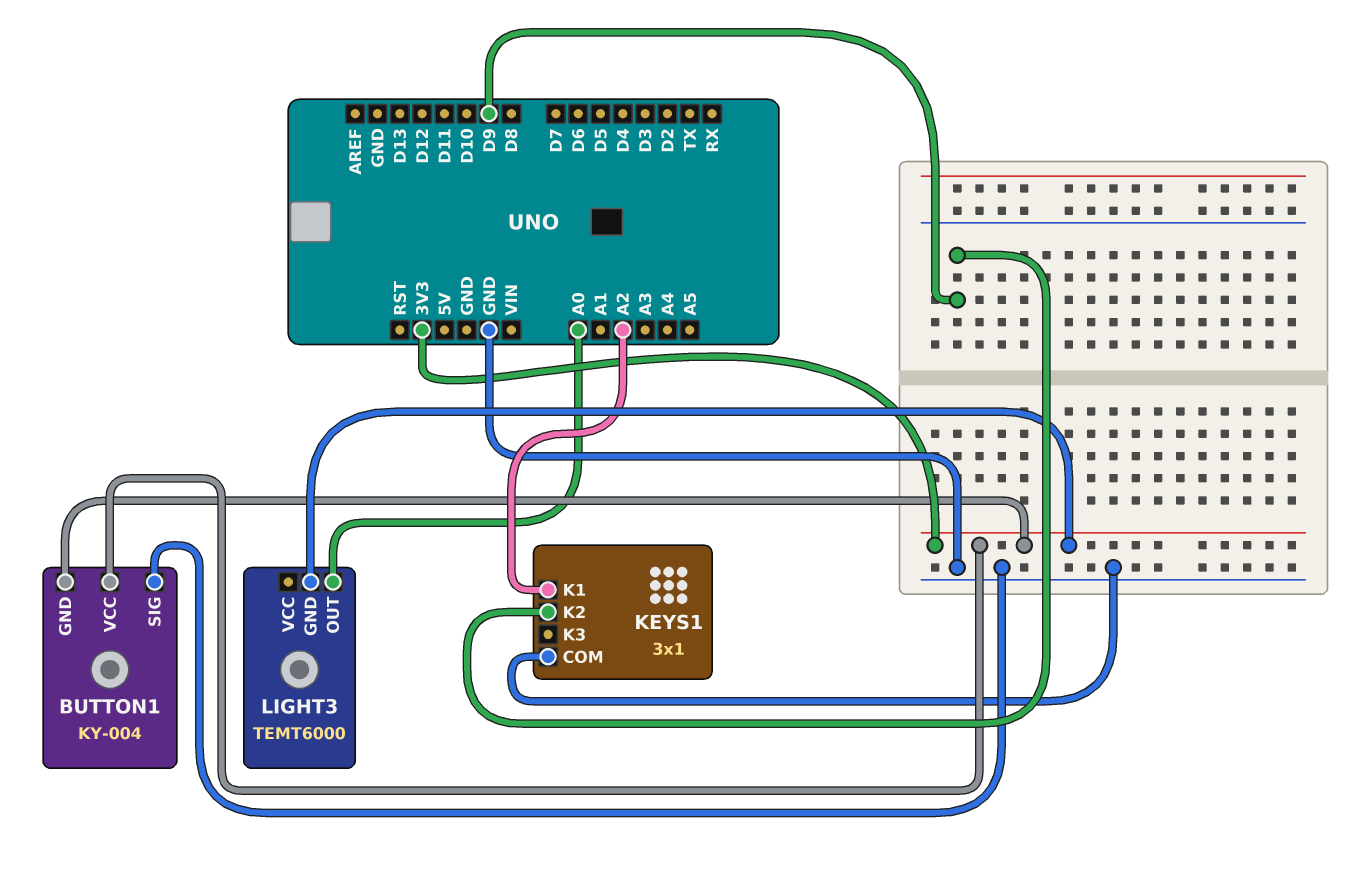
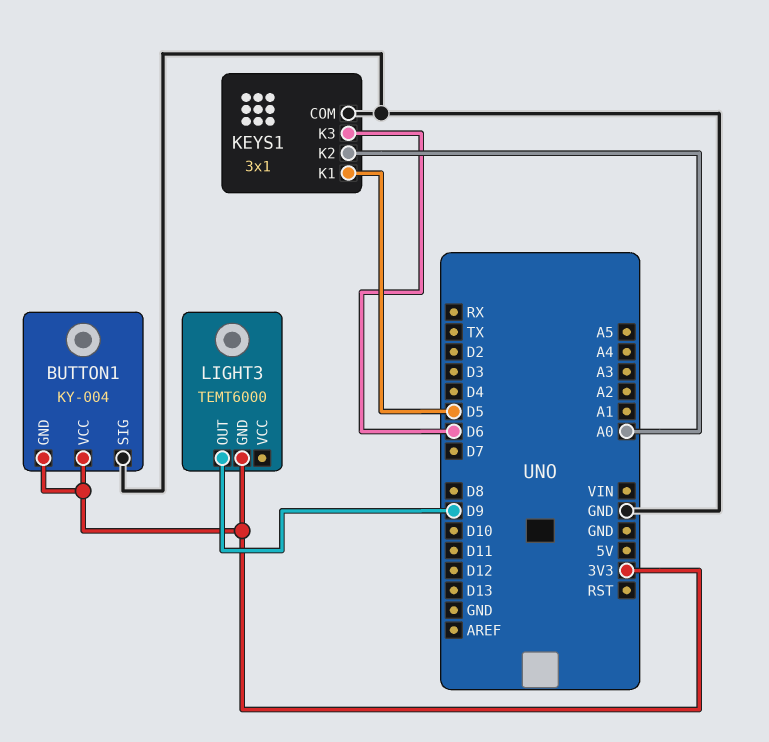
KEYS1 pin K1: A2 -> D5
KEYS1 pin K2: D9 -> A0
KEYS1 pin K3: none -> D6
LIGHT3 pin OUT: A0 -> D9

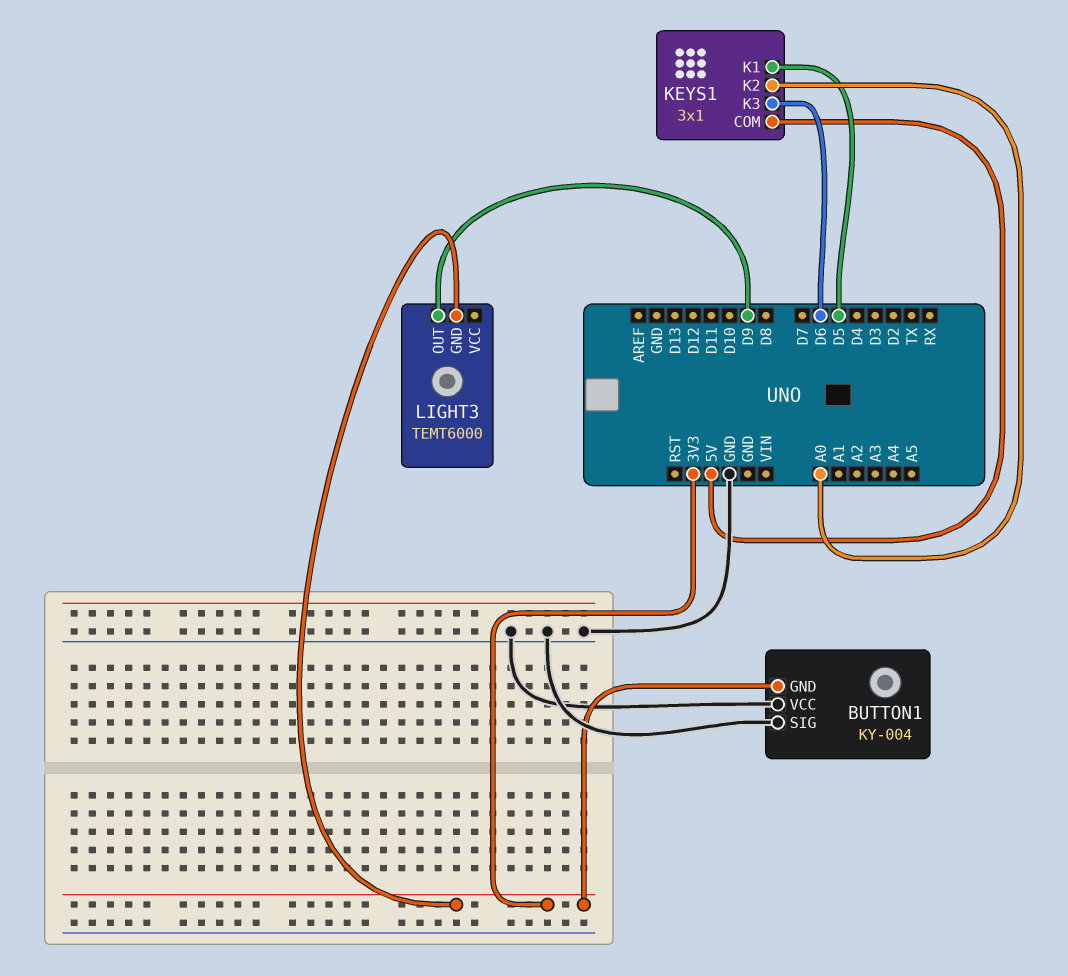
BUTTON1 pin VCC: 3V3 -> GND
KEYS1 pin COM: GND -> 5V

